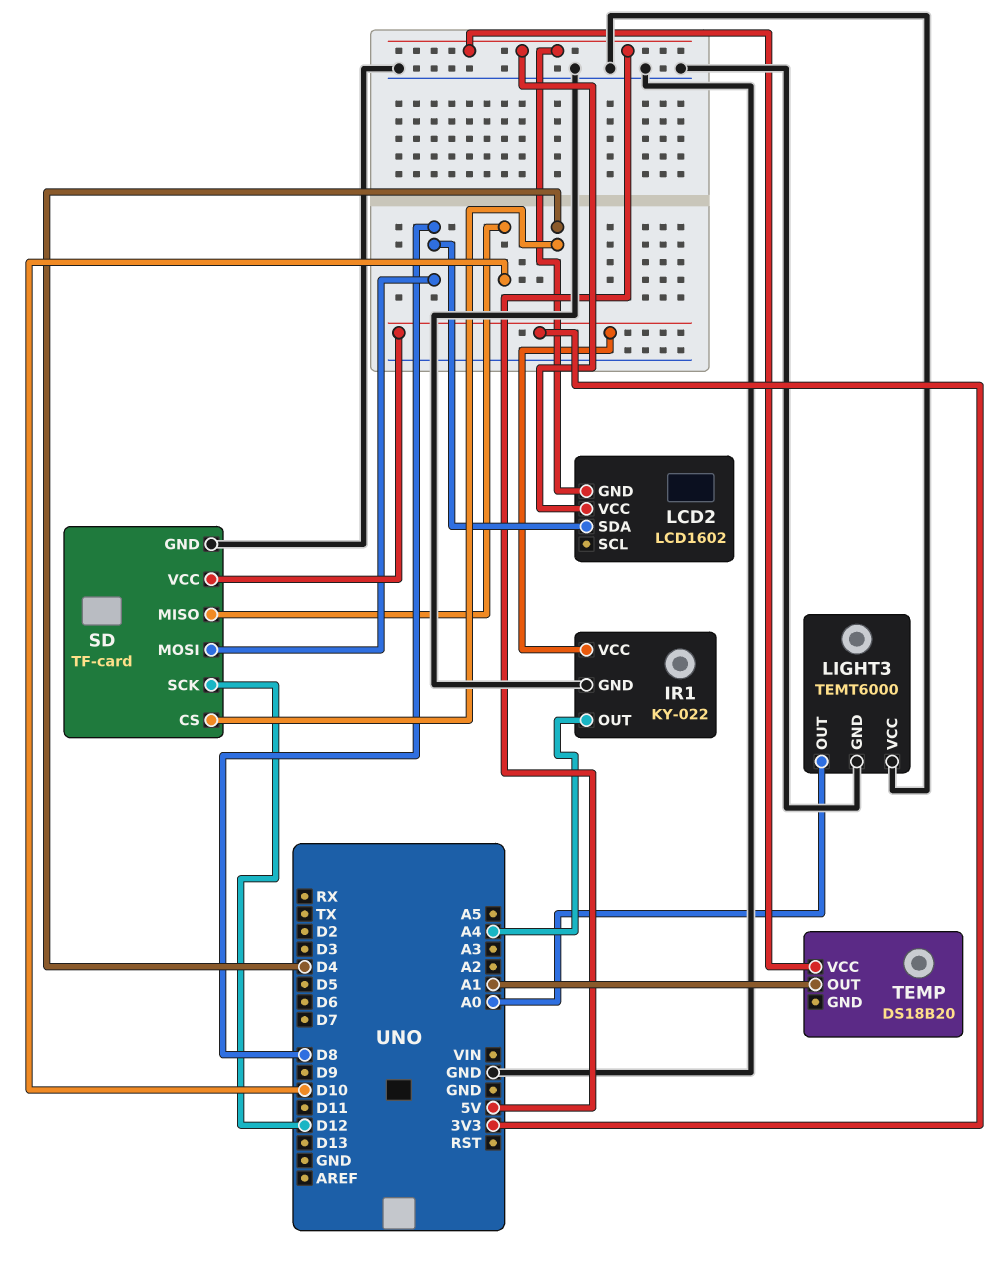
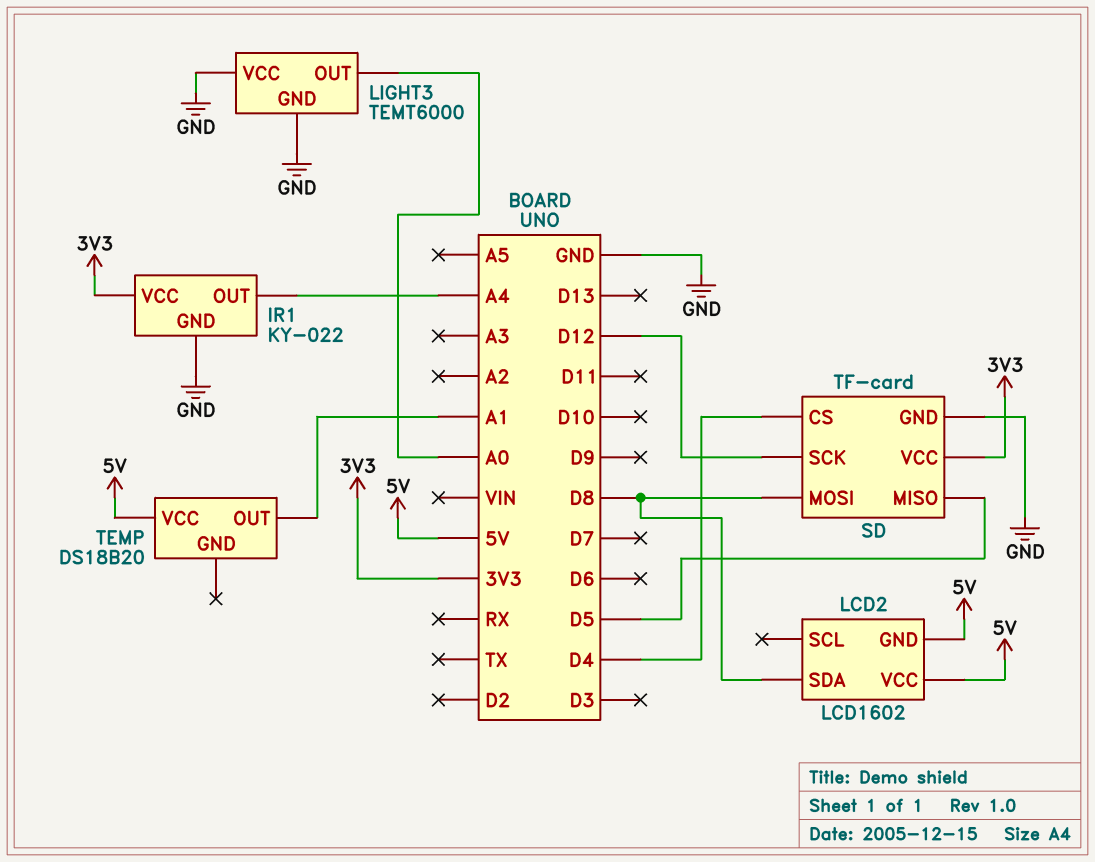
SD pin MISO: D10 -> D5

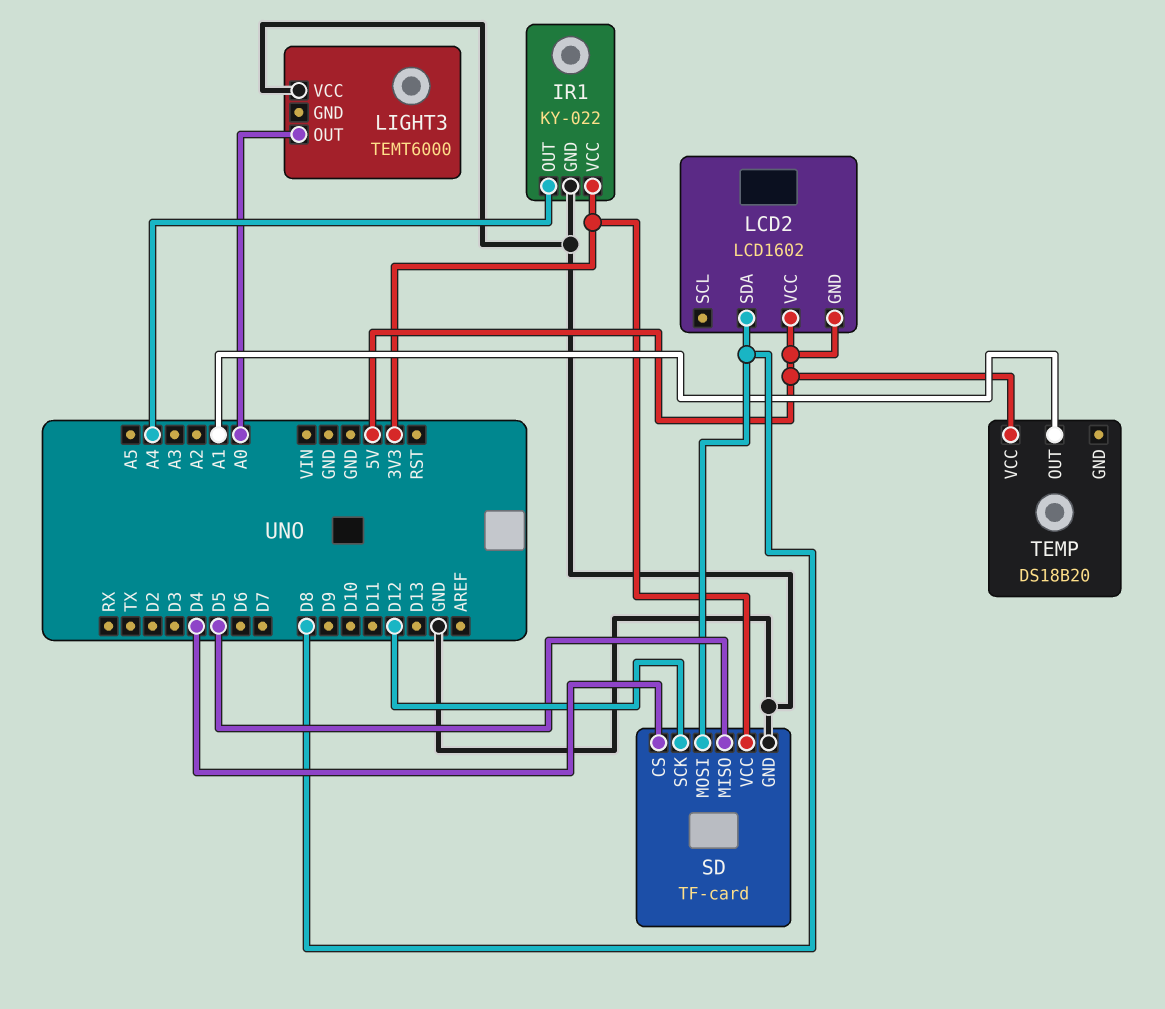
LIGHT3 pin GND: GND -> none

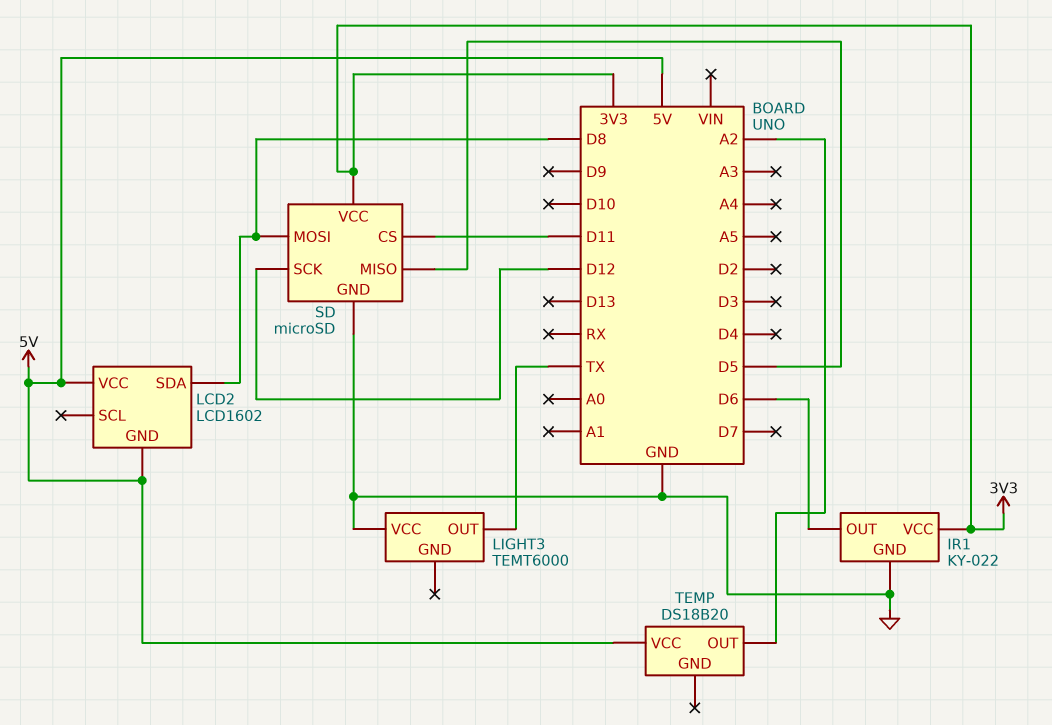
IR1 pin OUT: A4 -> D6
LIGHT3 pin OUT: A0 -> TX
SD: TF-card -> microSD
SD pin CS: D4 -> D11
TEMP pin OUT: A1 -> A2

